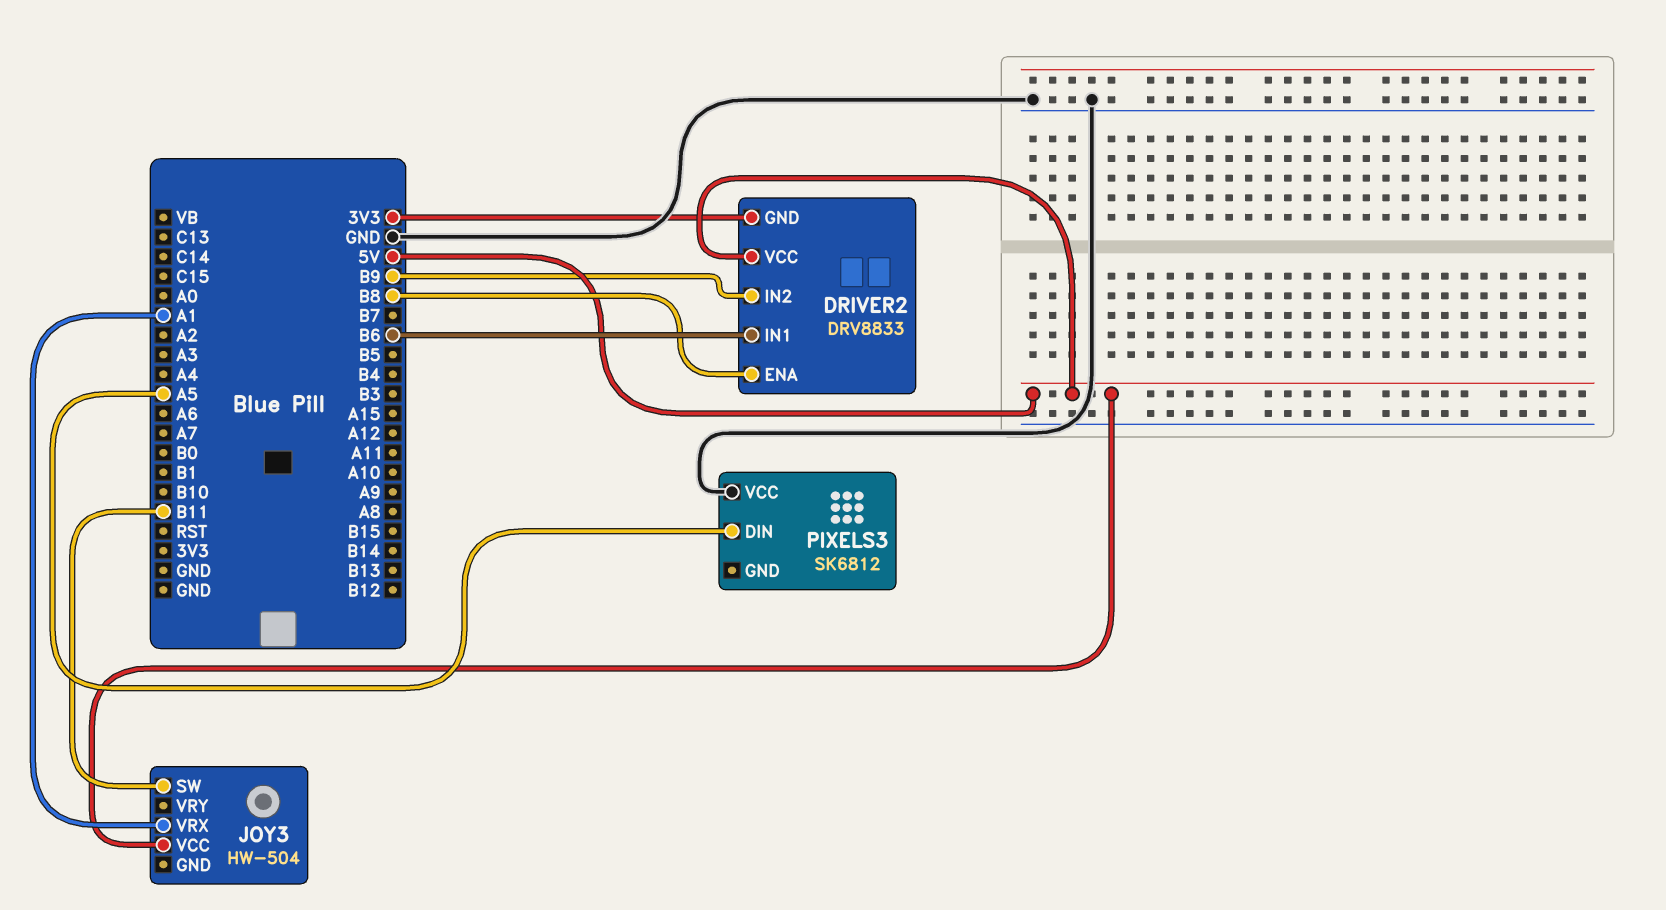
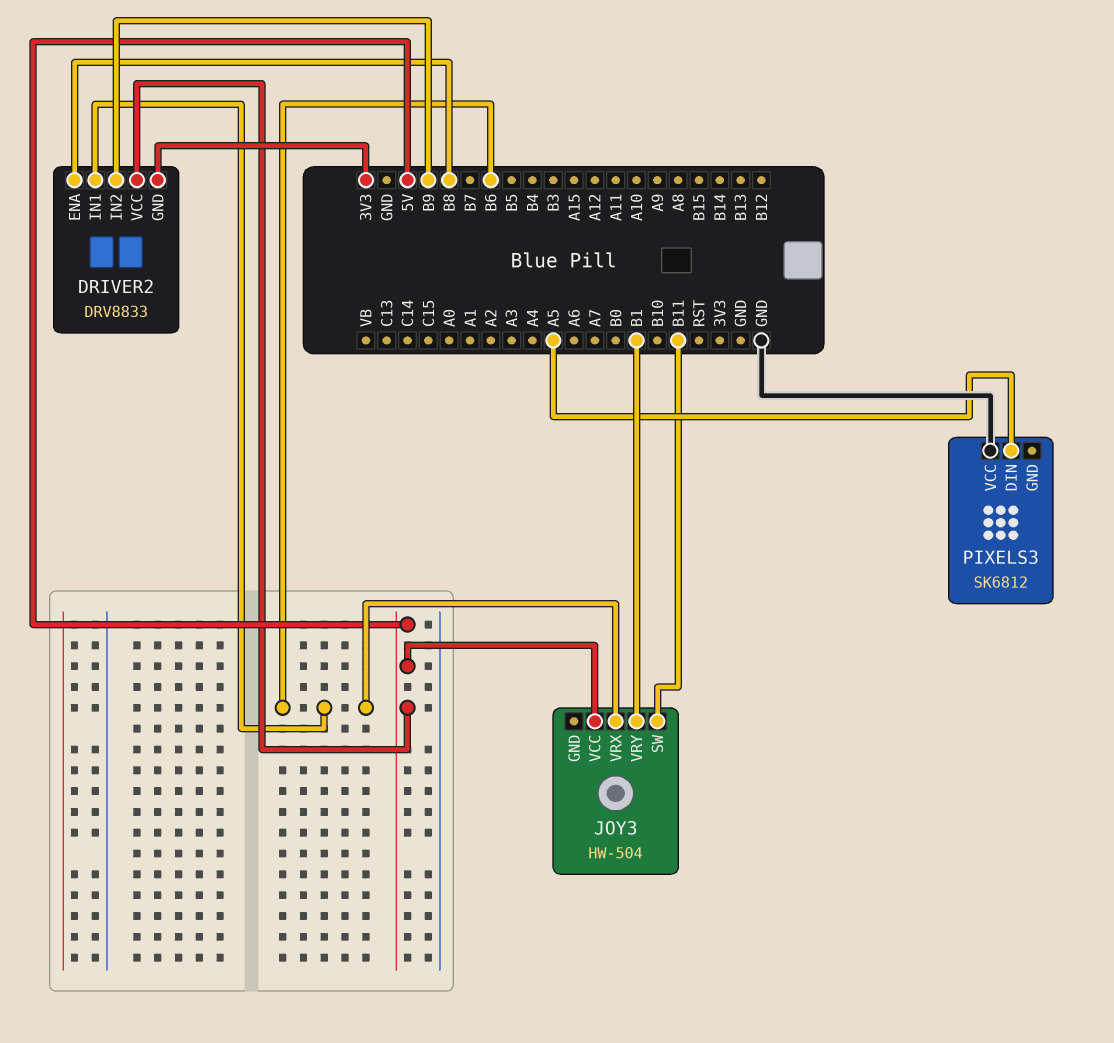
JOY3 pin VRX: A1 -> B6
JOY3 pin VRY: none -> B1

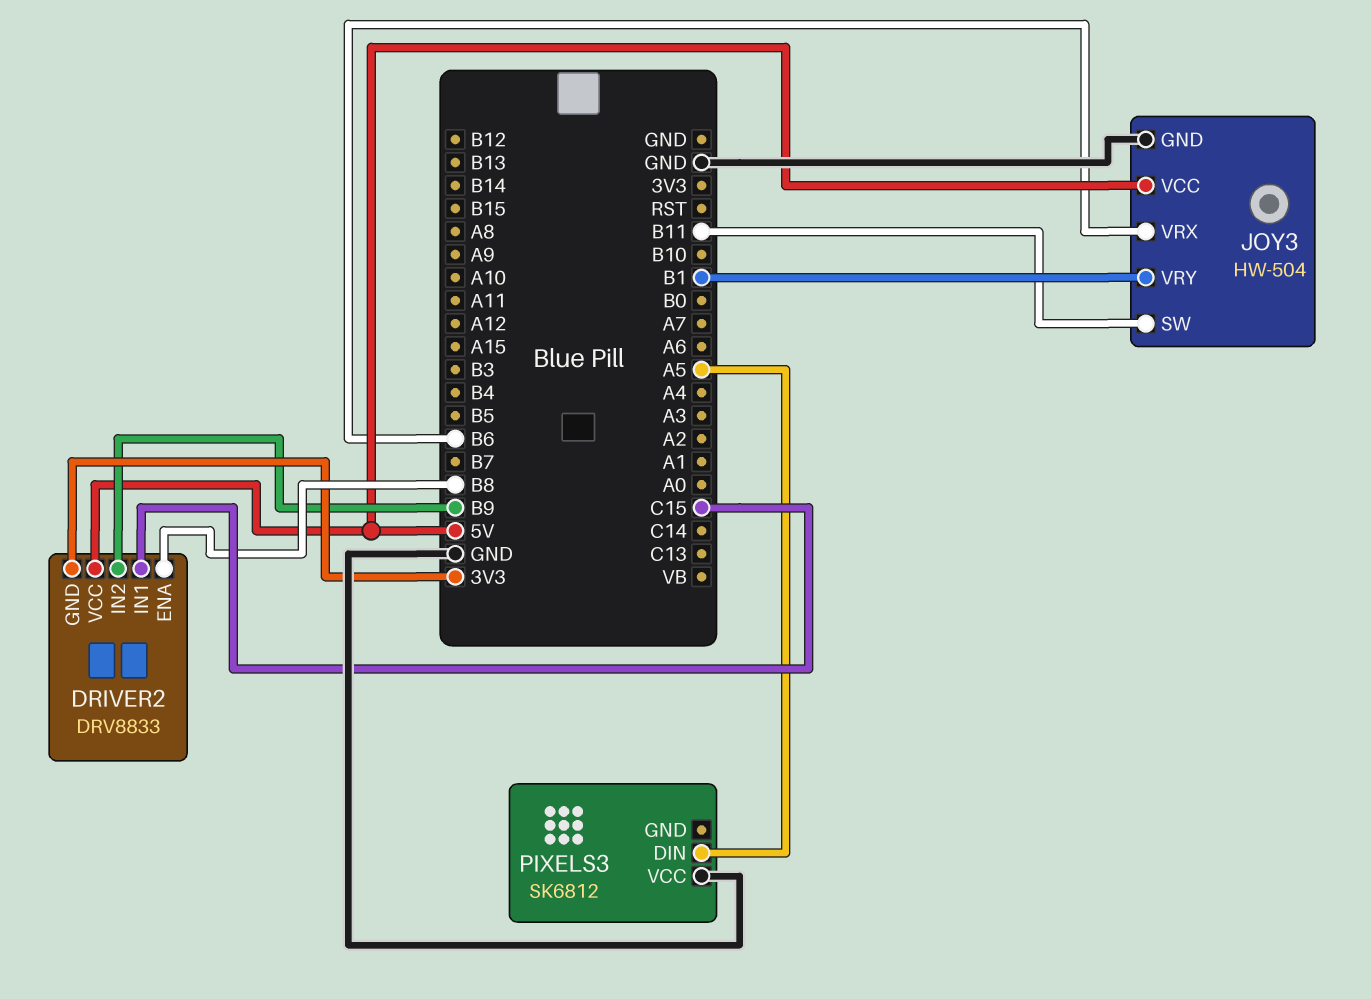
DRIVER2 pin IN1: B6 -> C15
JOY3 pin GND: none -> GND

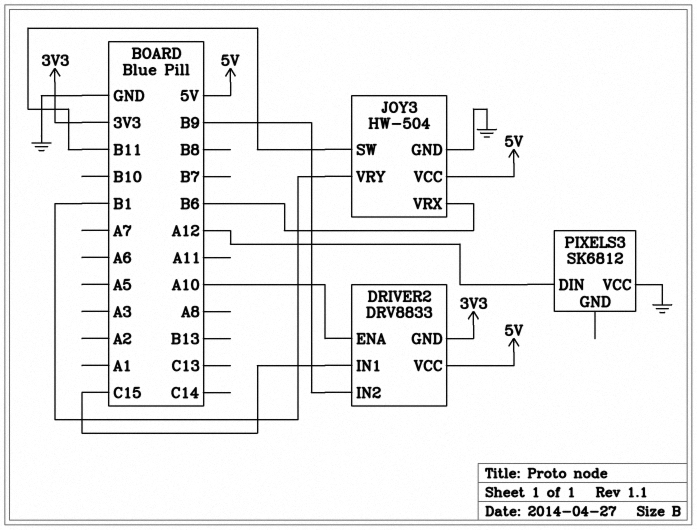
DRIVER2 pin ENA: B8 -> A10
PIXELS3 pin DIN: A5 -> A12

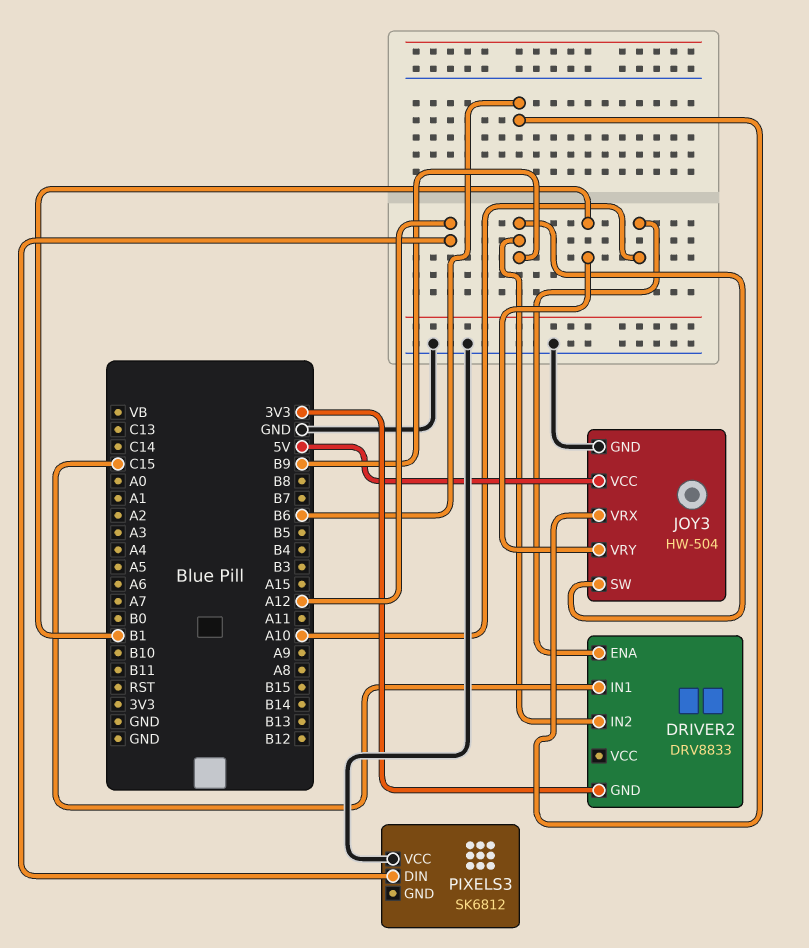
DRIVER2 pin VCC: 5V -> none
JOY3 pin SW: B11 -> B9

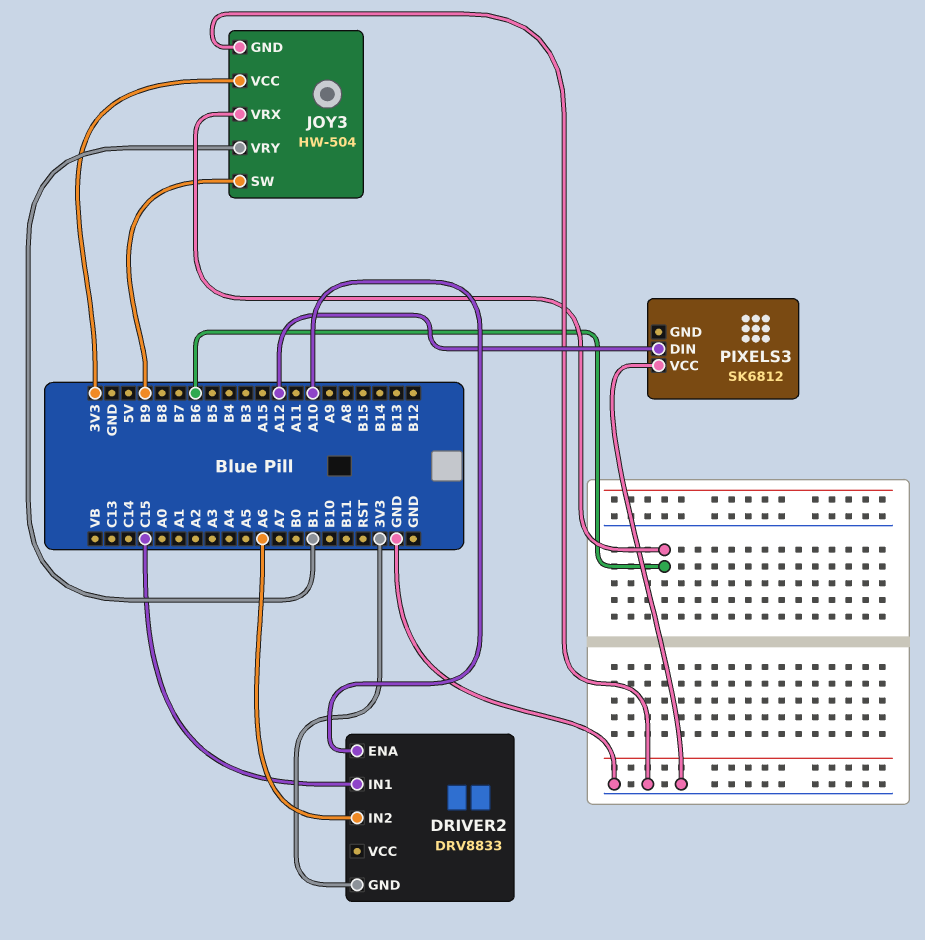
DRIVER2 pin IN2: B9 -> A6
JOY3 pin VCC: 5V -> 3V3

